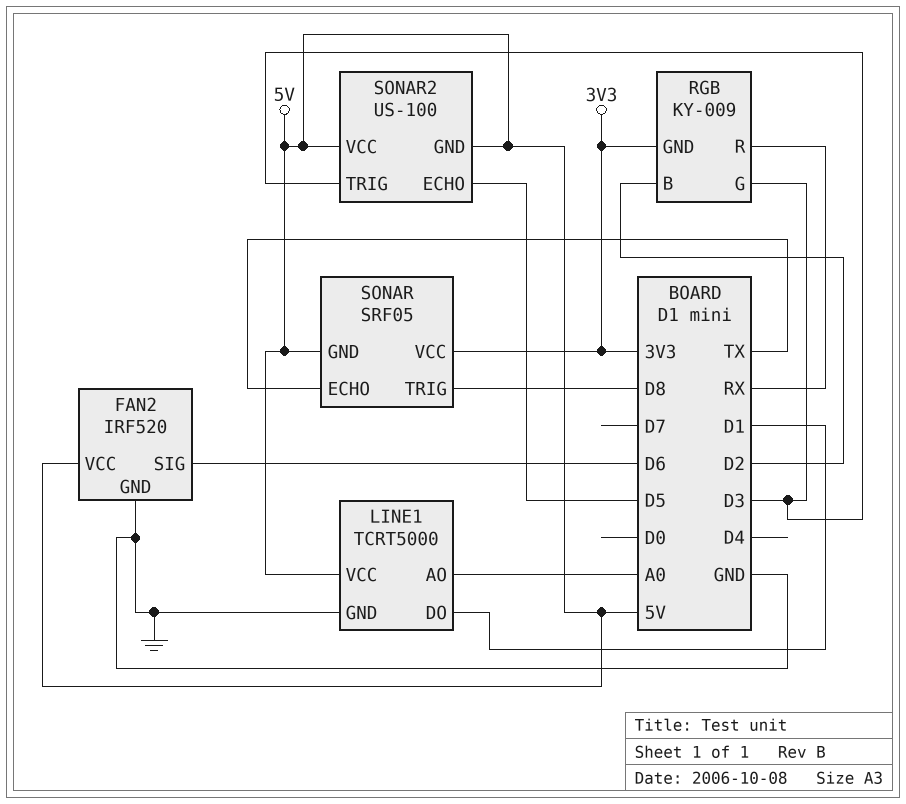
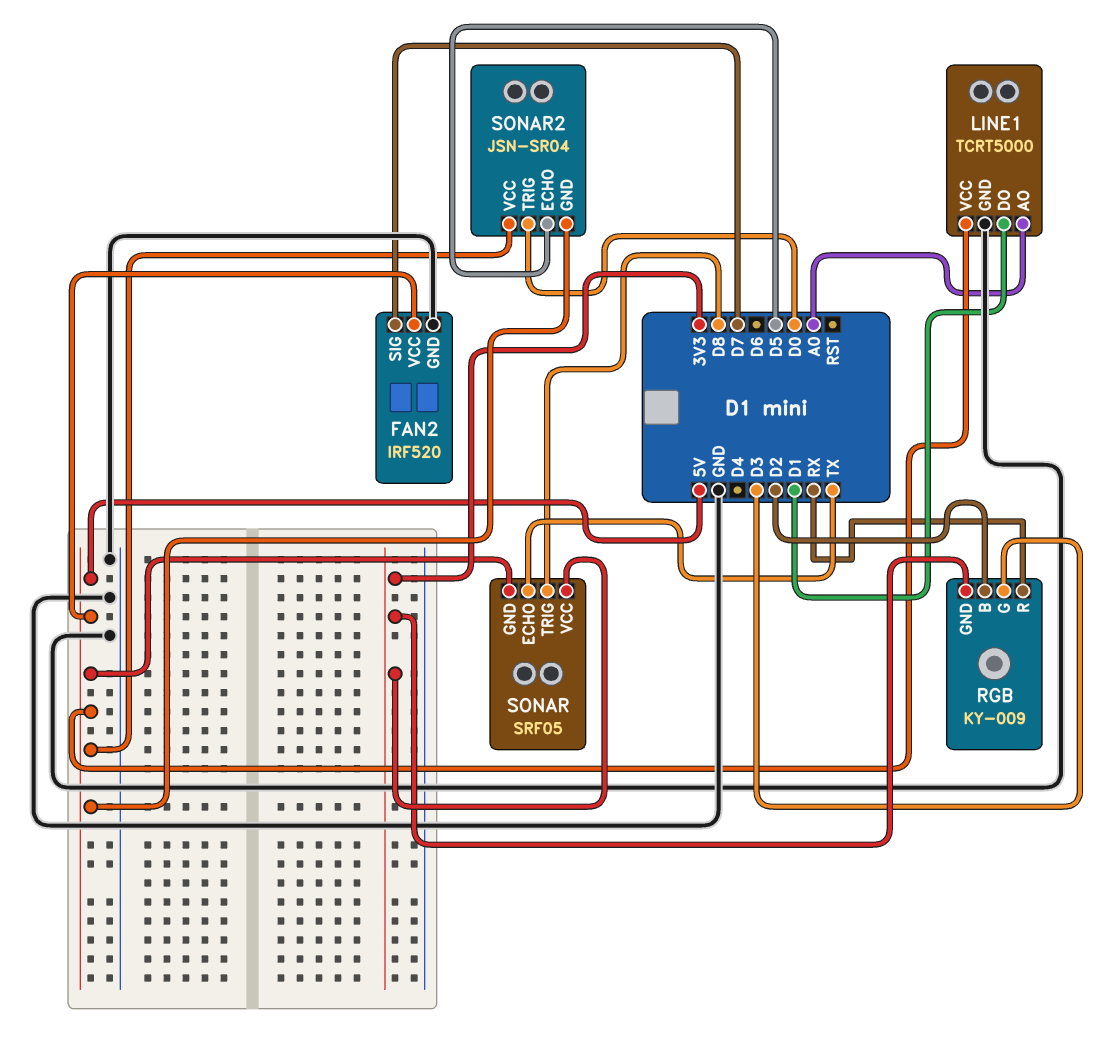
FAN2 pin SIG: D6 -> D7
SONAR2: US-100 -> JSN-SR04
SONAR2 pin TRIG: D3 -> D0

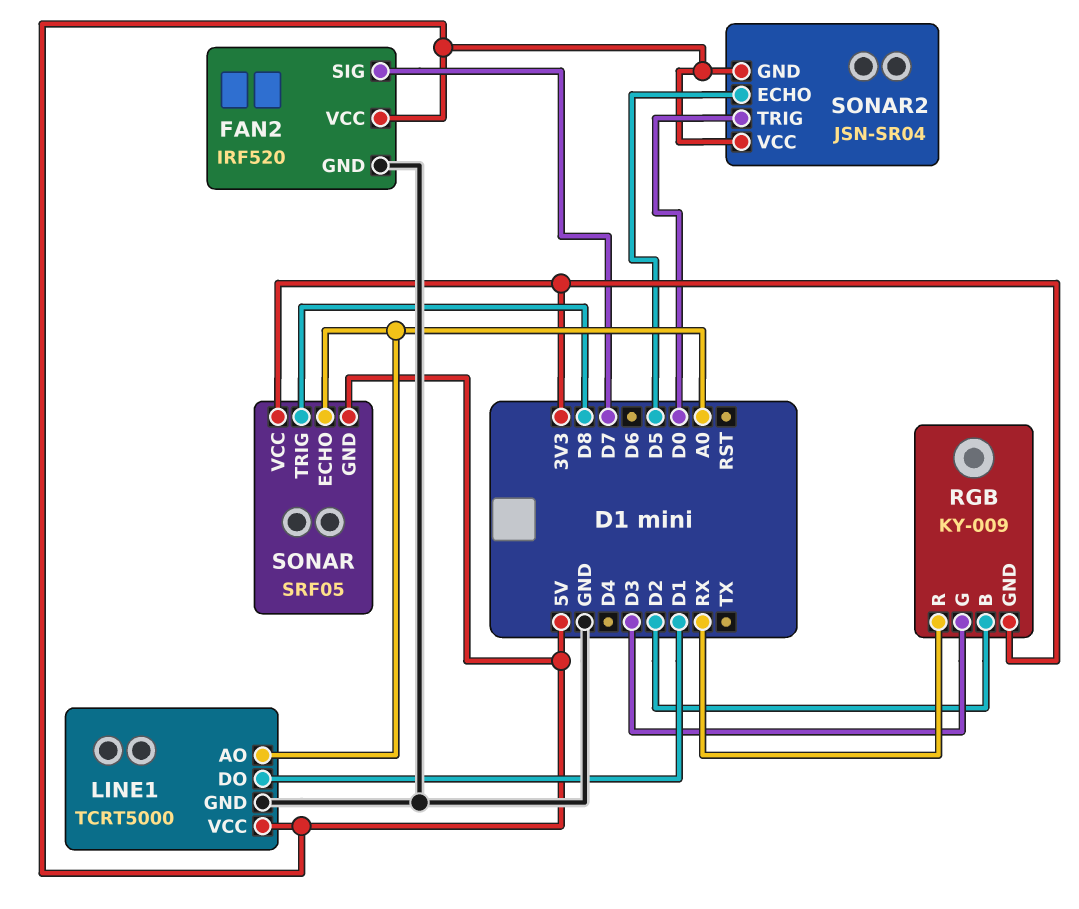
SONAR pin ECHO: TX -> A0

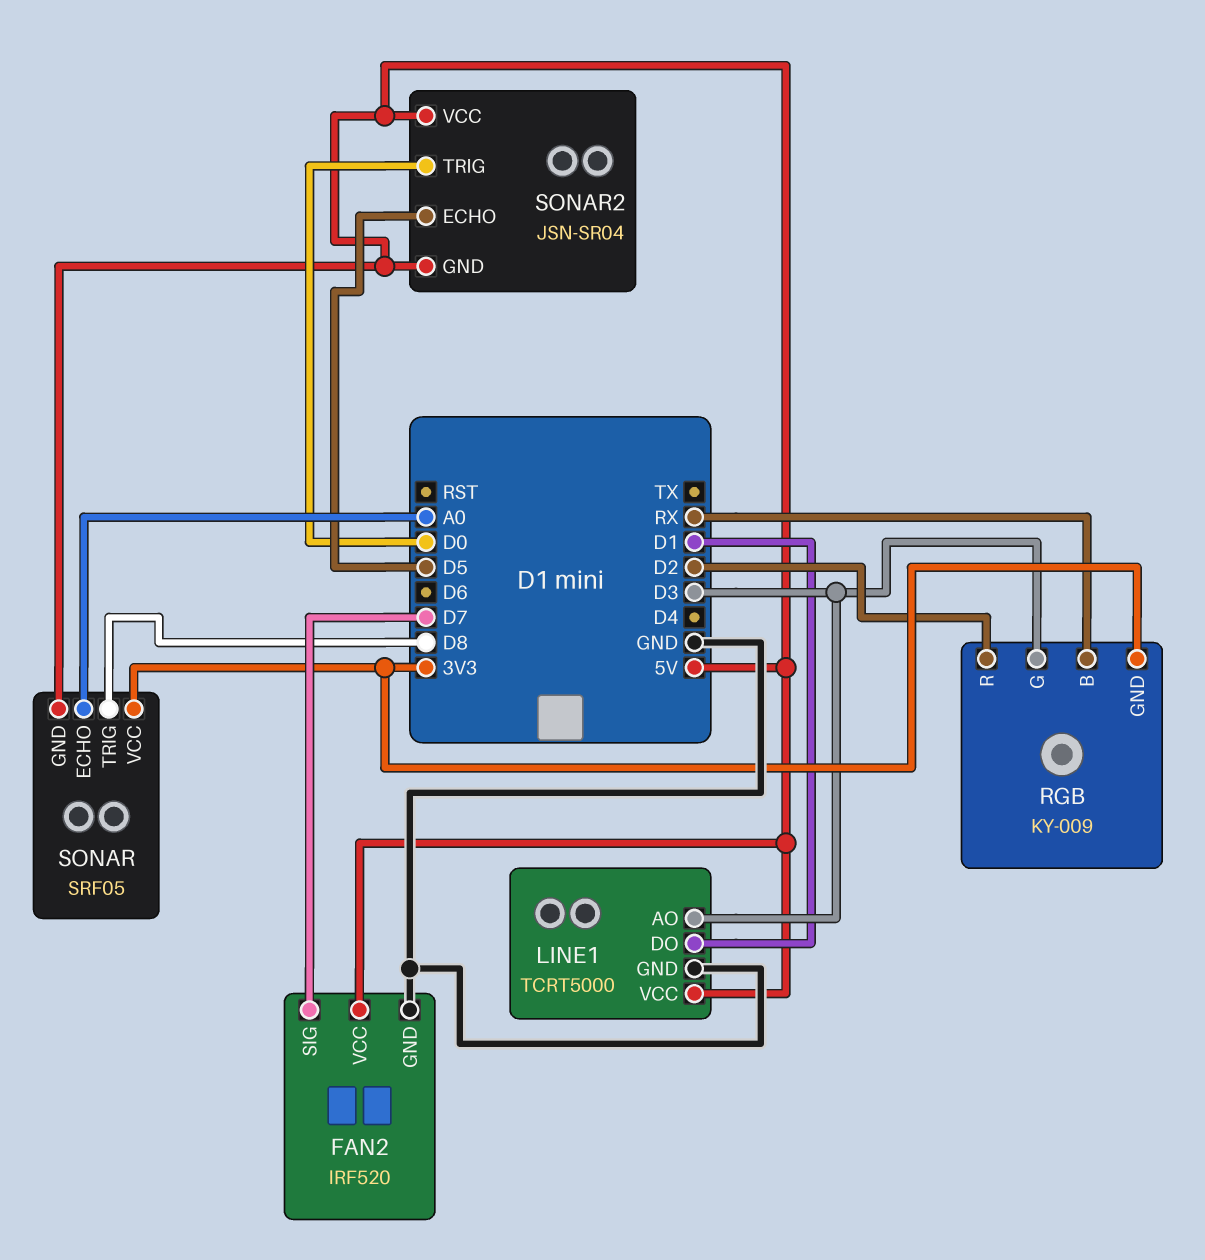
LINE1 pin AO: A0 -> D3
RGB pin B: D2 -> RX
RGB pin R: RX -> D2

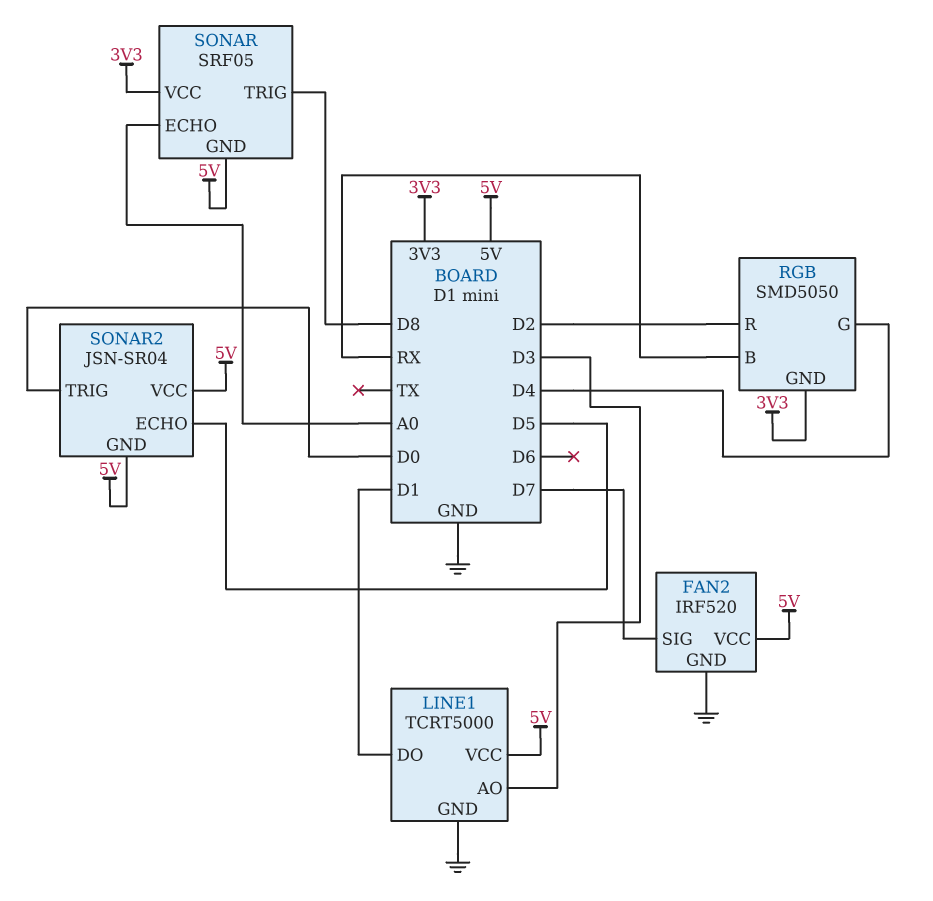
RGB: KY-009 -> SMD5050
RGB pin G: D3 -> D4

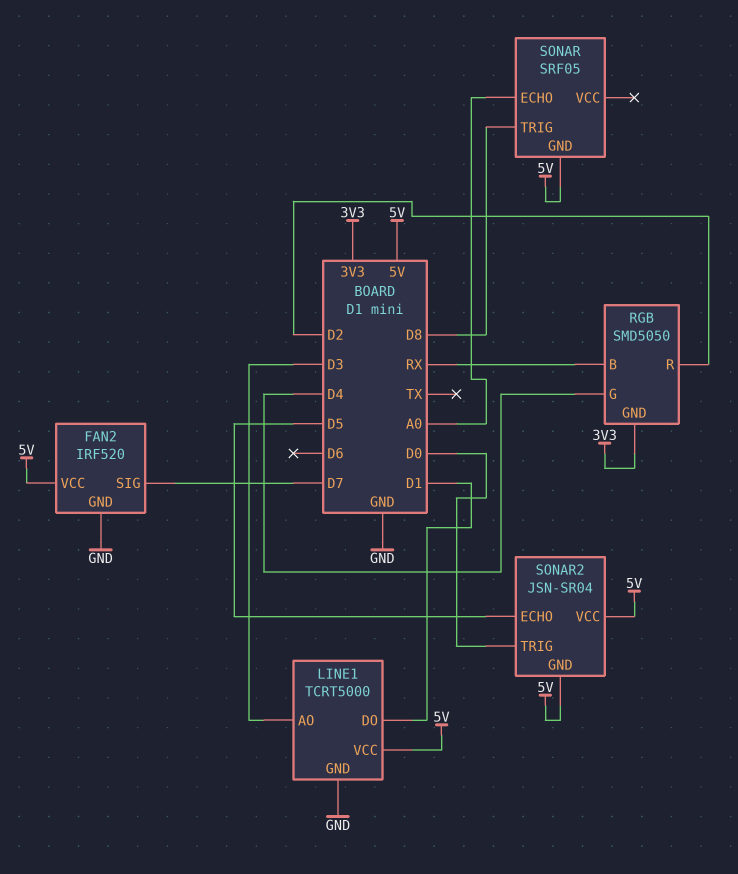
SONAR pin VCC: 3V3 -> none

